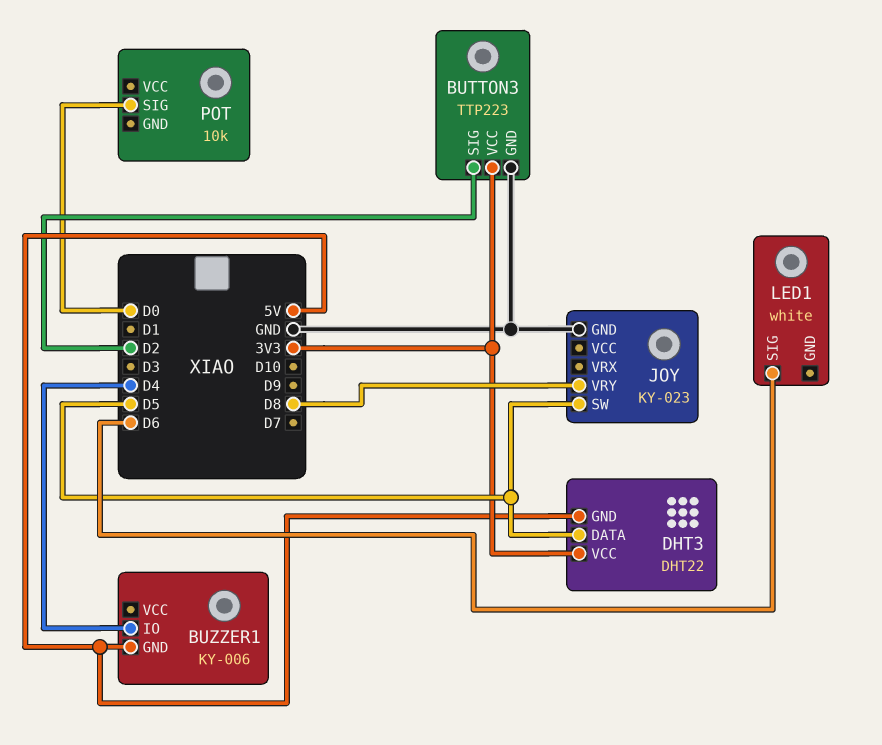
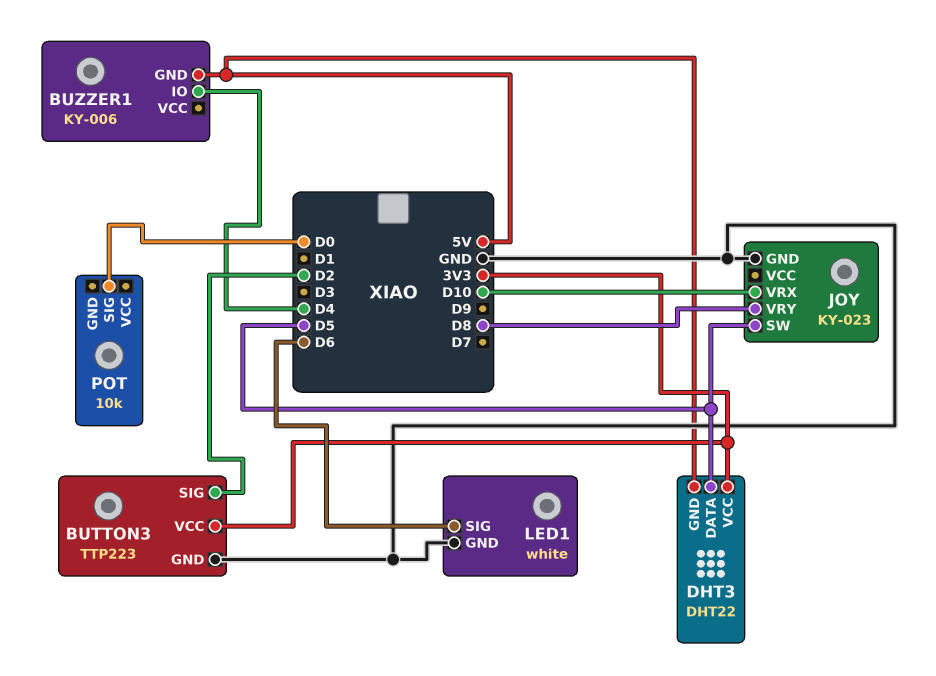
JOY pin VRX: none -> D10
LED1 pin GND: none -> GND

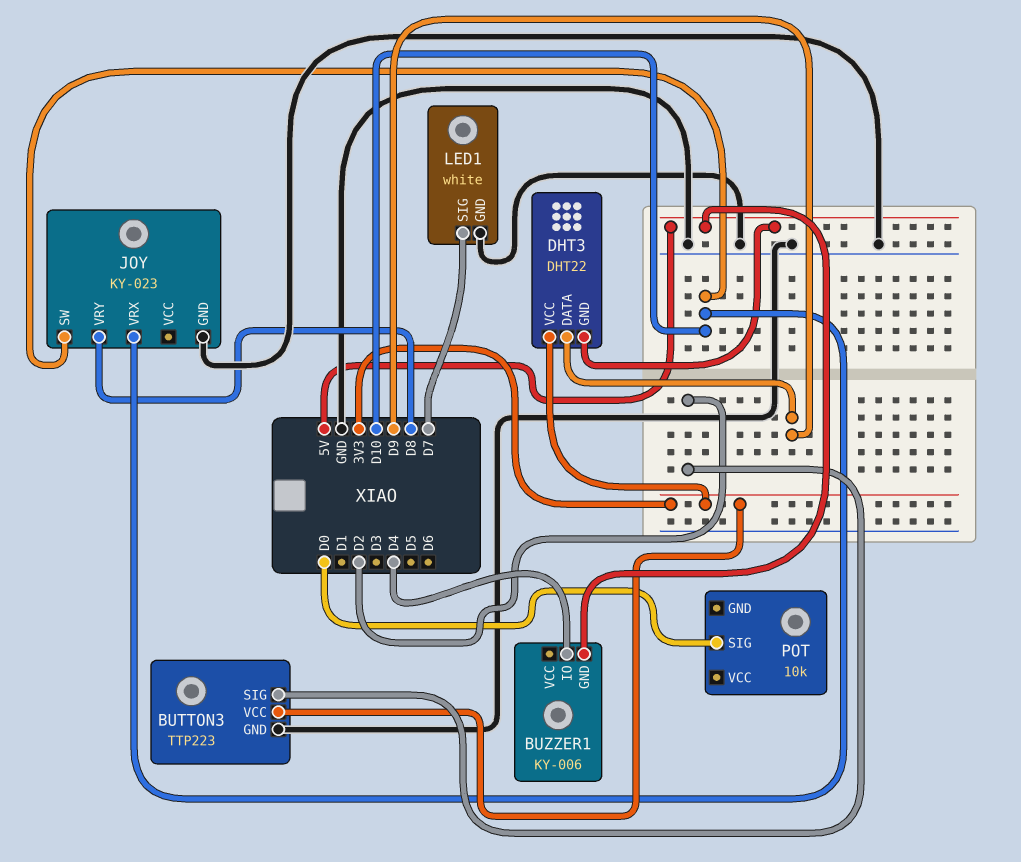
DHT3 pin DATA: D5 -> D9
JOY pin SW: D5 -> D10
LED1 pin SIG: D6 -> D7

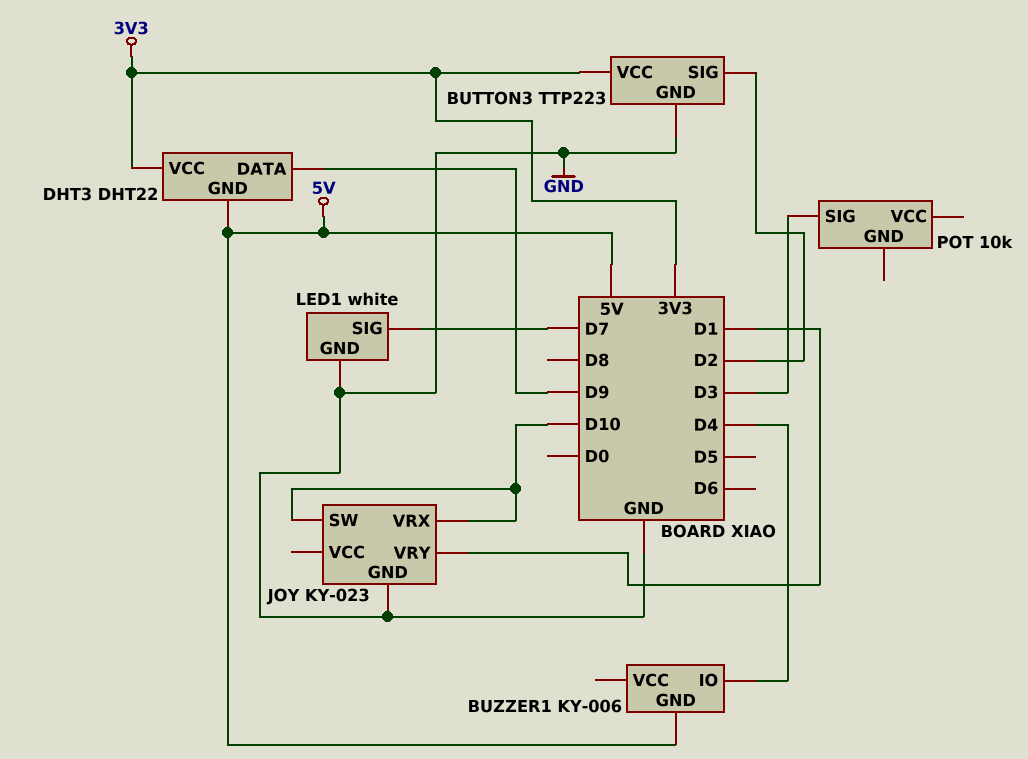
JOY pin VRY: D8 -> D1
POT pin SIG: D0 -> D3

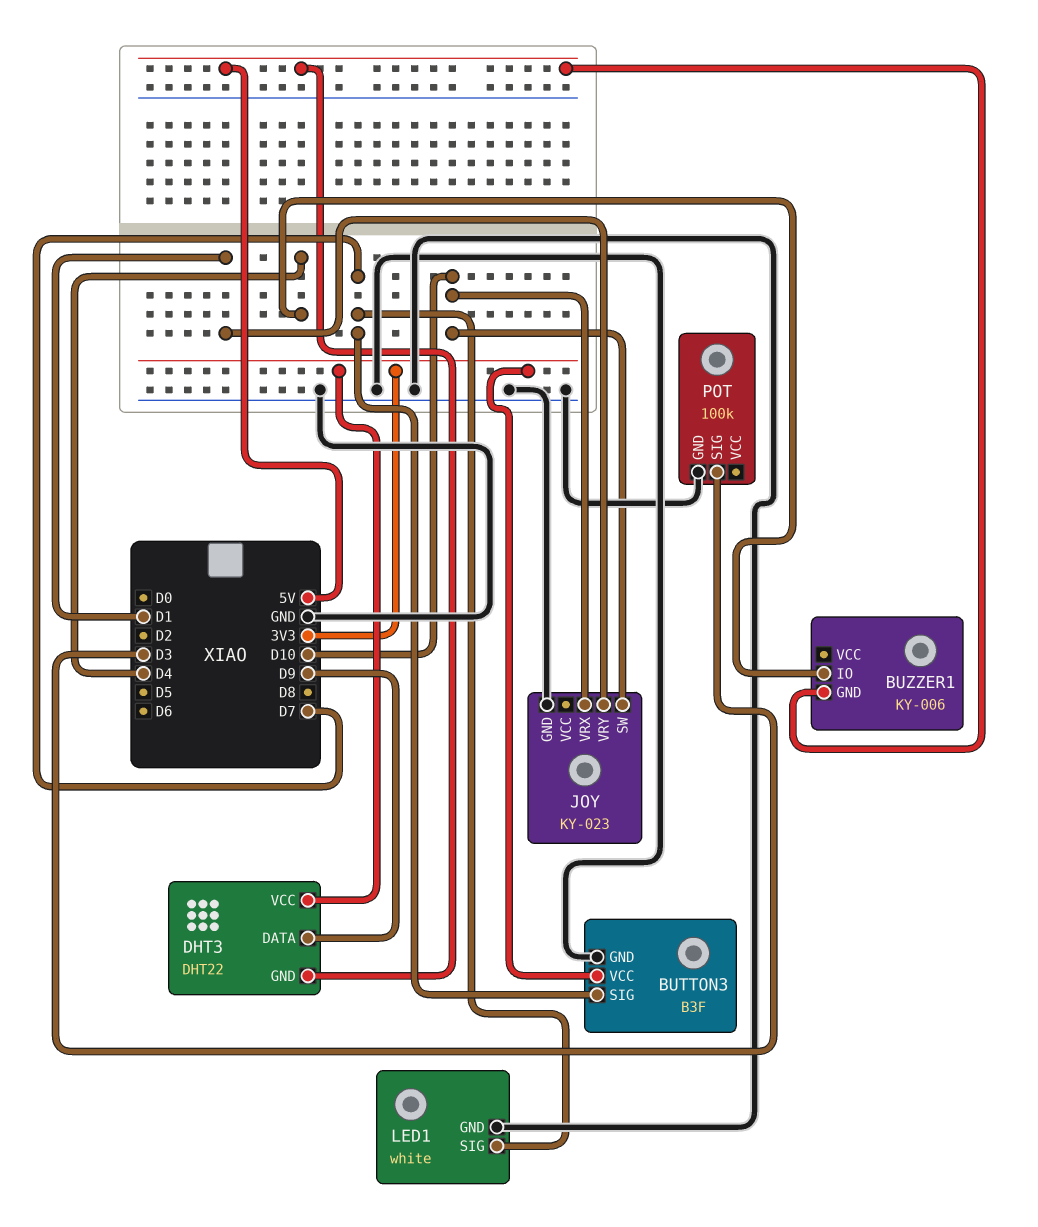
BUTTON3: TTP223 -> B3F
BUTTON3 pin SIG: D2 -> D7
POT: 10k -> 100k
POT pin GND: none -> GND

